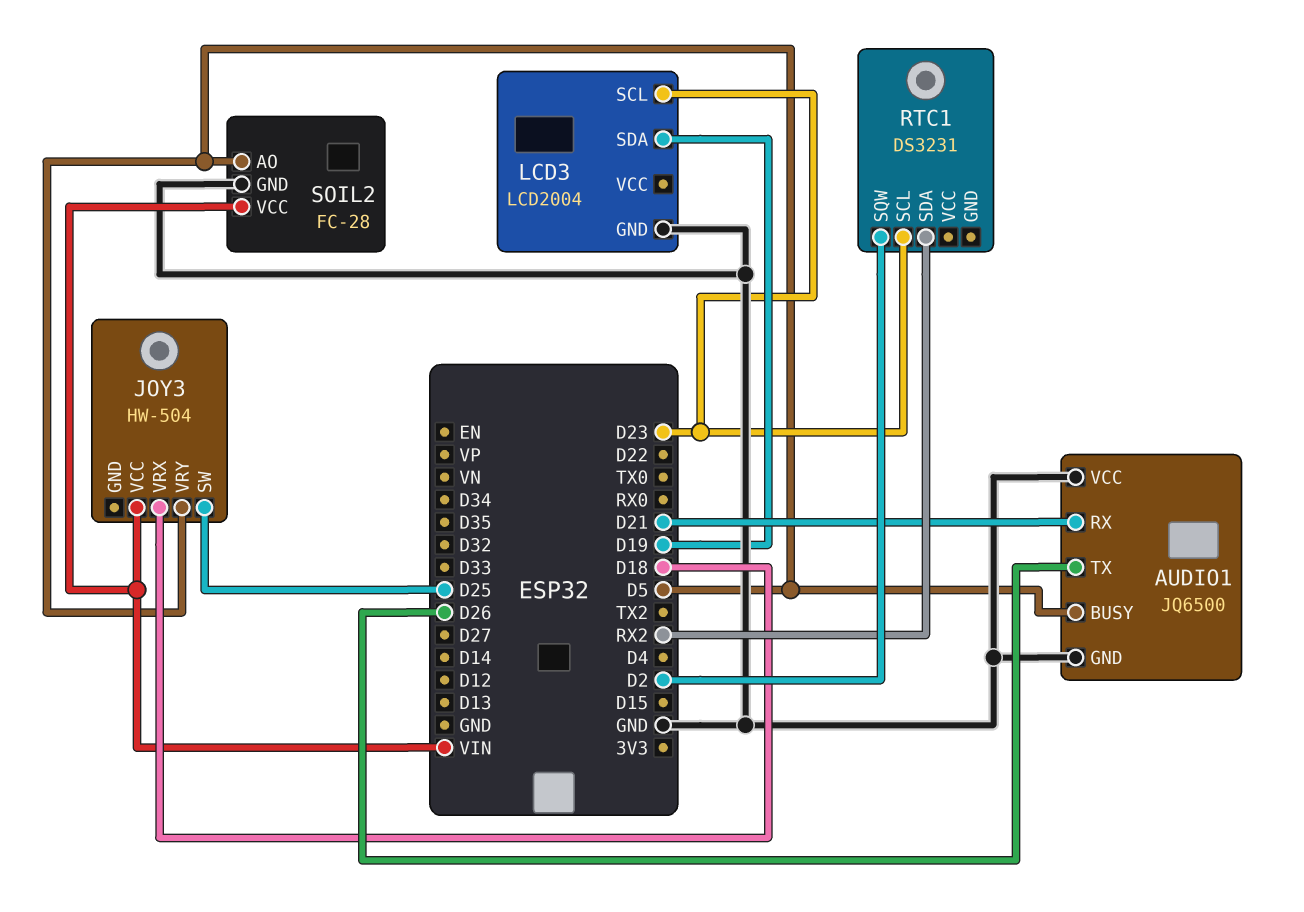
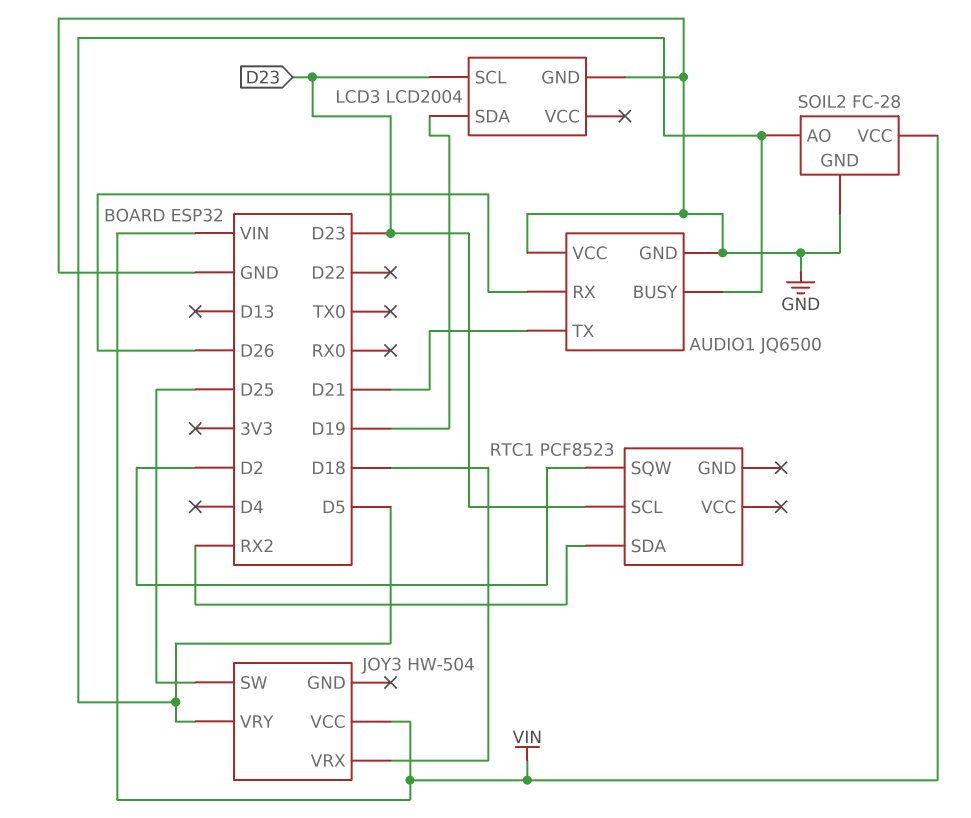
AUDIO1 pin RX: D21 -> D26
AUDIO1 pin TX: D26 -> D21
RTC1: DS3231 -> PCF8523

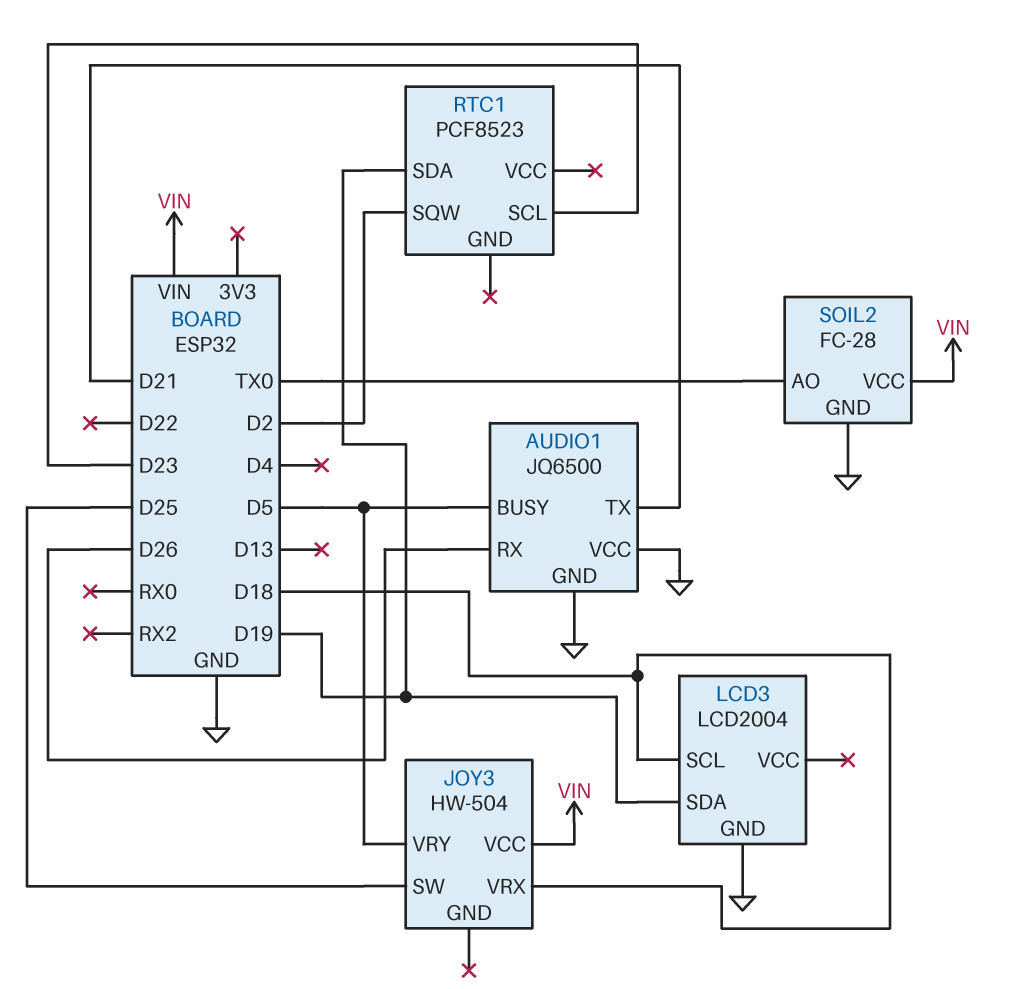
LCD3 pin SCL: D23 -> D18
RTC1 pin SDA: RX2 -> D19
SOIL2 pin AO: D5 -> TX0

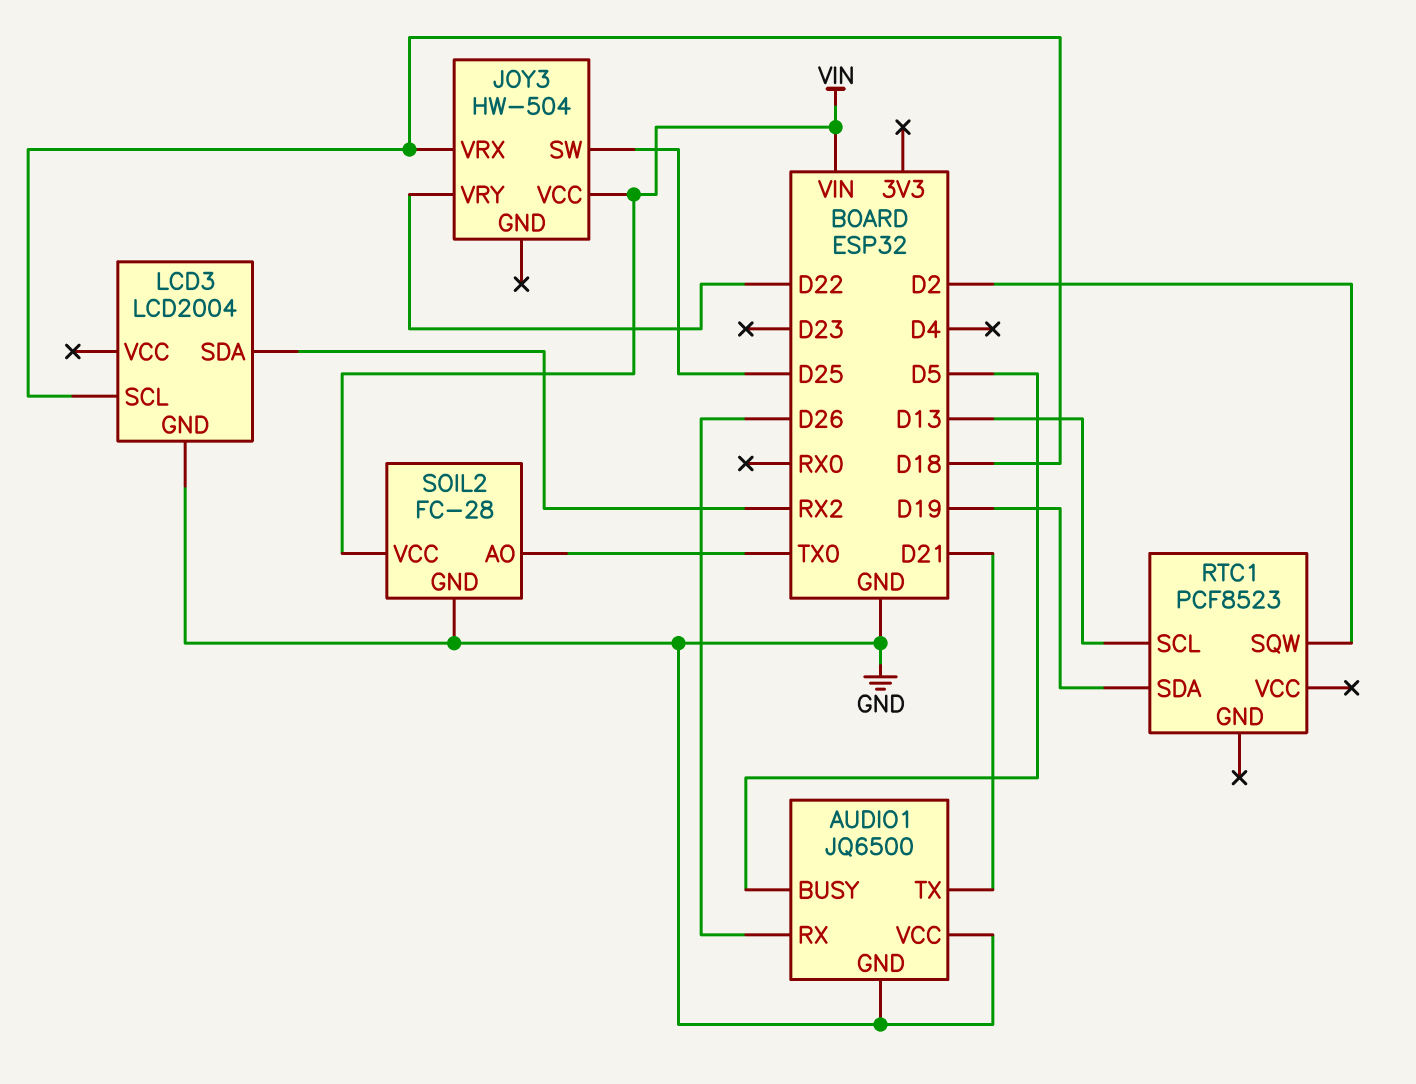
JOY3 pin VRY: D5 -> D22
LCD3 pin SDA: D19 -> RX2
RTC1 pin SCL: D23 -> D13

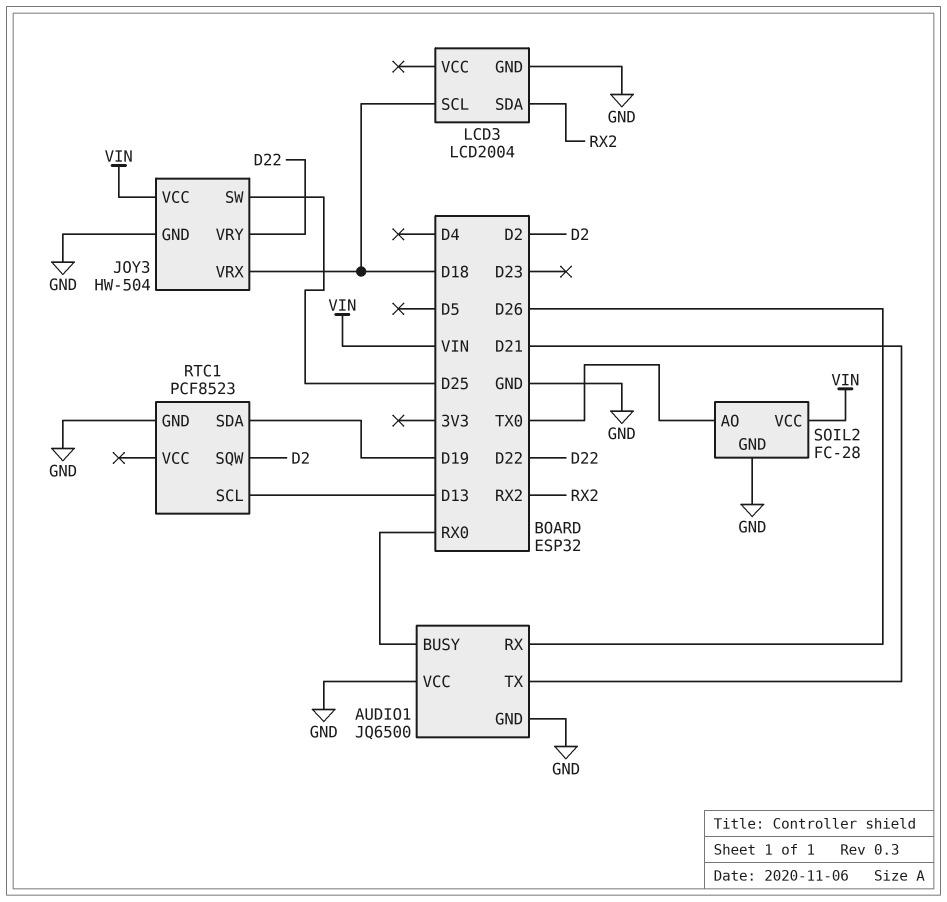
AUDIO1 pin BUSY: D5 -> RX0
JOY3 pin GND: none -> GND
RTC1 pin GND: none -> GND

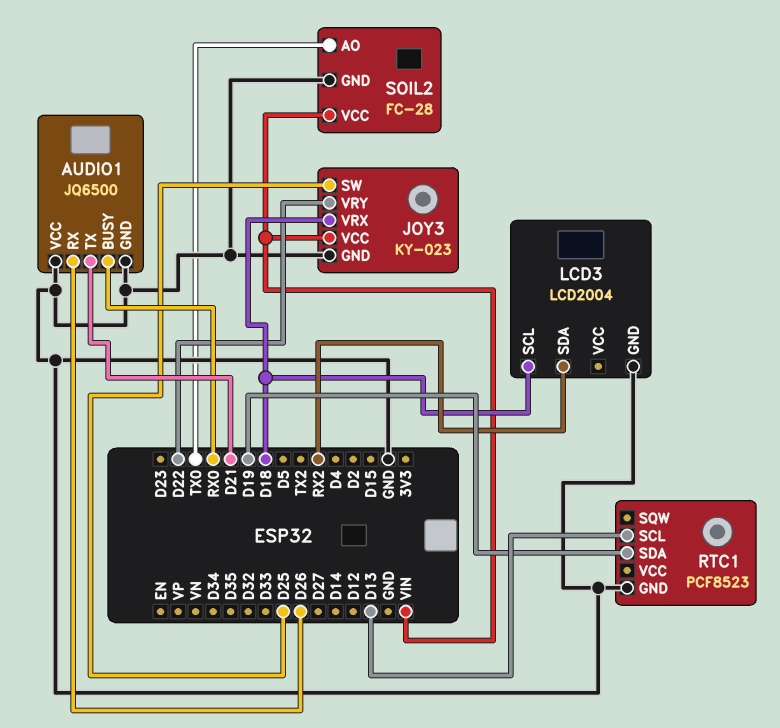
JOY3: HW-504 -> KY-023
RTC1 pin SQW: D2 -> none

